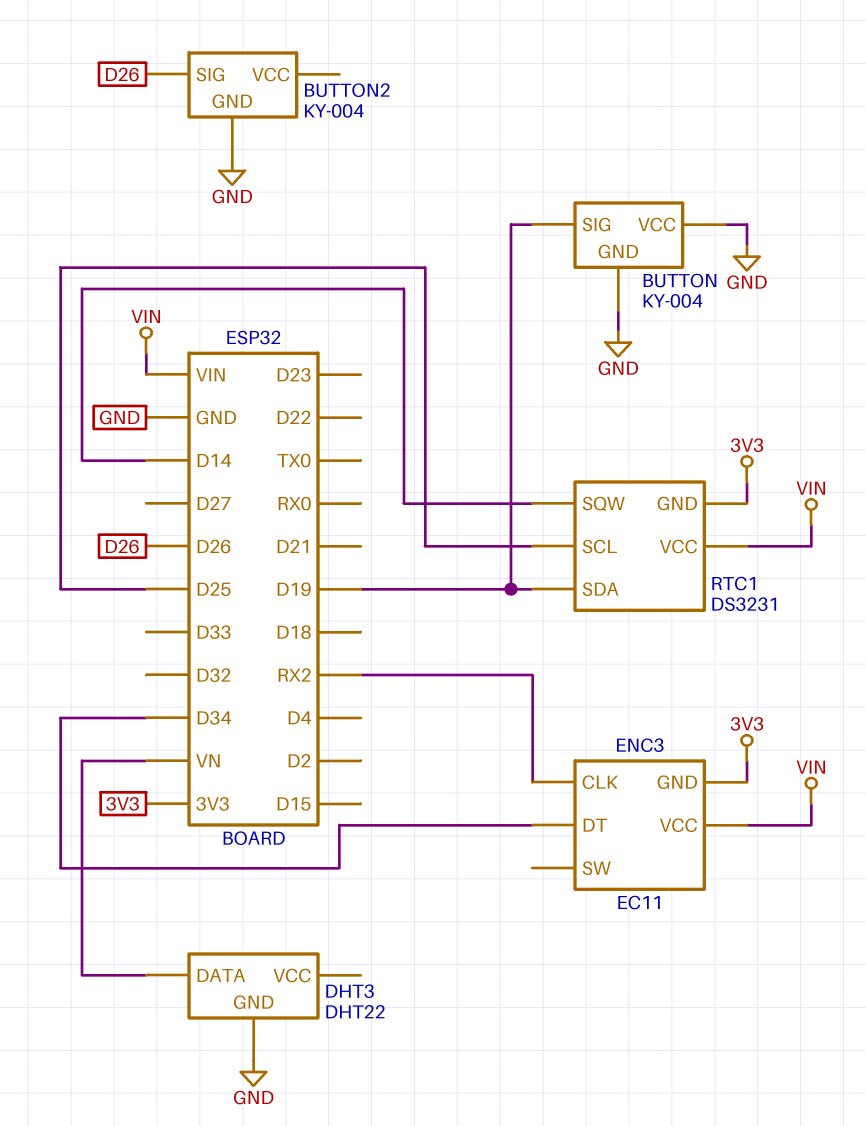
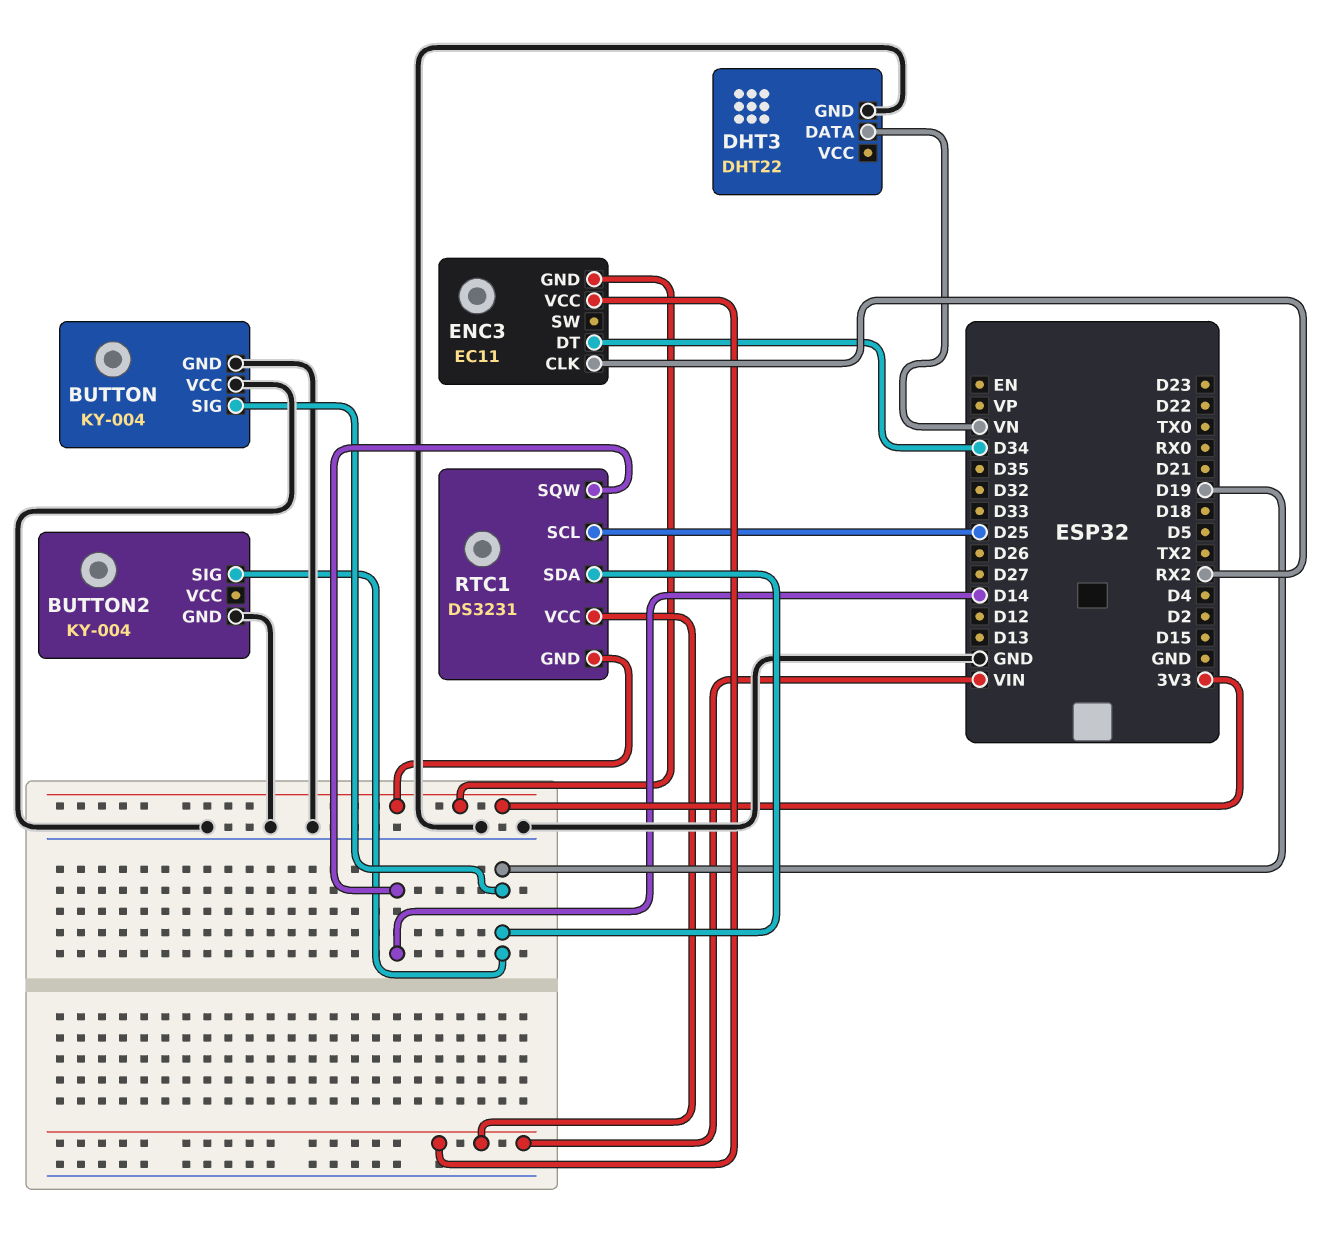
BUTTON2 pin SIG: D26 -> D19

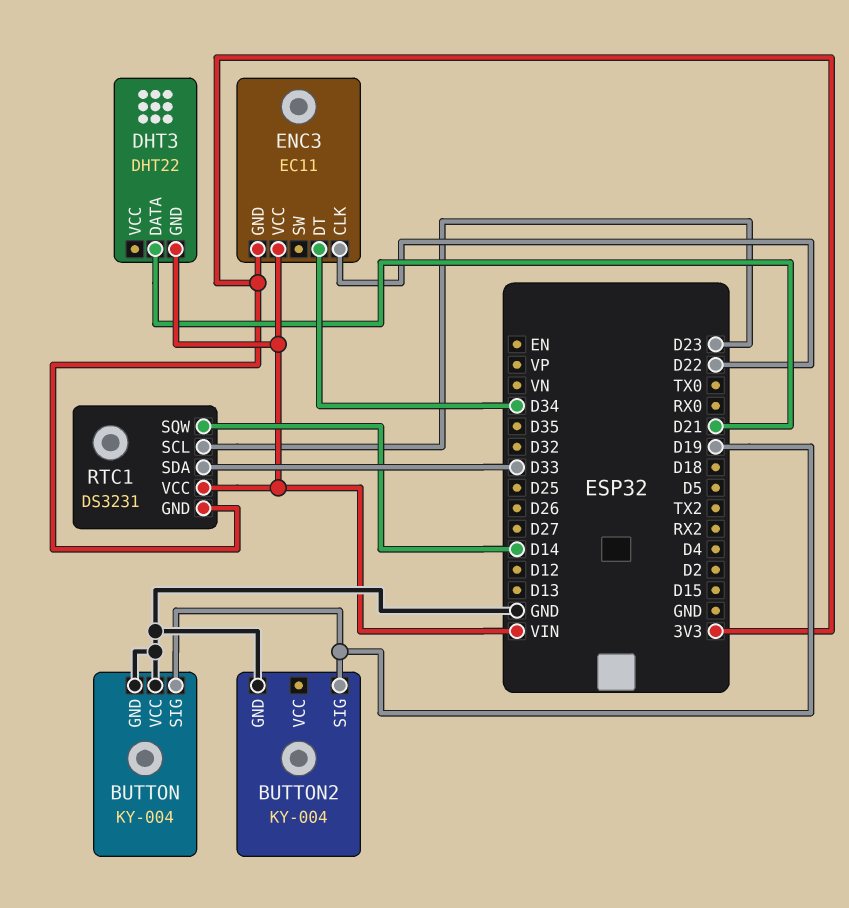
DHT3 pin DATA: VN -> D21
DHT3 pin GND: GND -> VIN
ENC3 pin CLK: RX2 -> D22
RTC1 pin SCL: D25 -> D23
RTC1 pin SDA: D19 -> D33

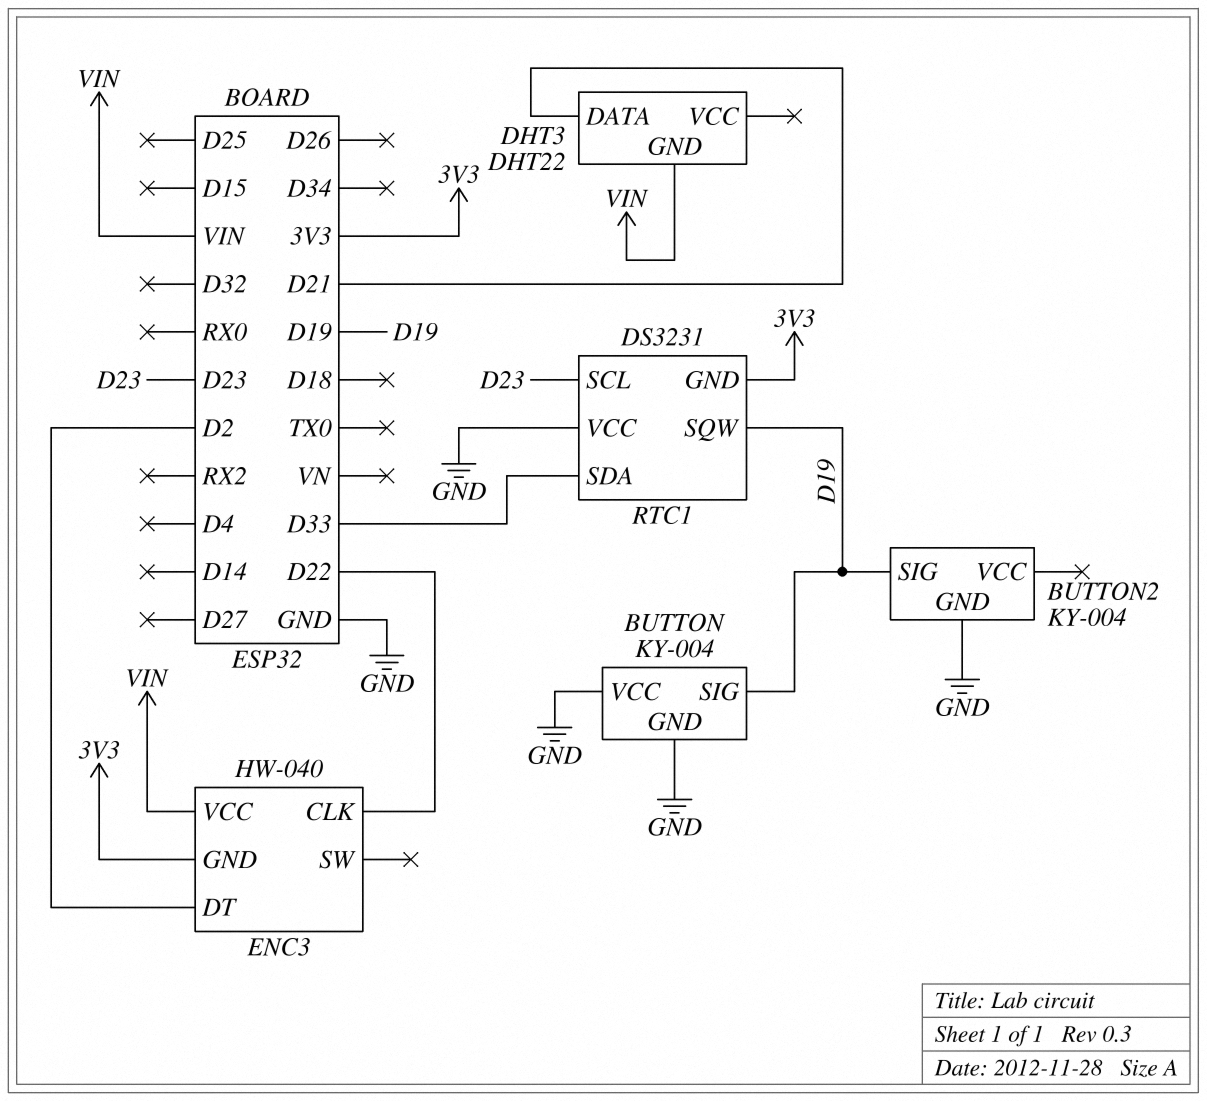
ENC3: EC11 -> HW-040
ENC3 pin DT: D34 -> D2
RTC1 pin SQW: D14 -> D19
RTC1 pin VCC: VIN -> GND

